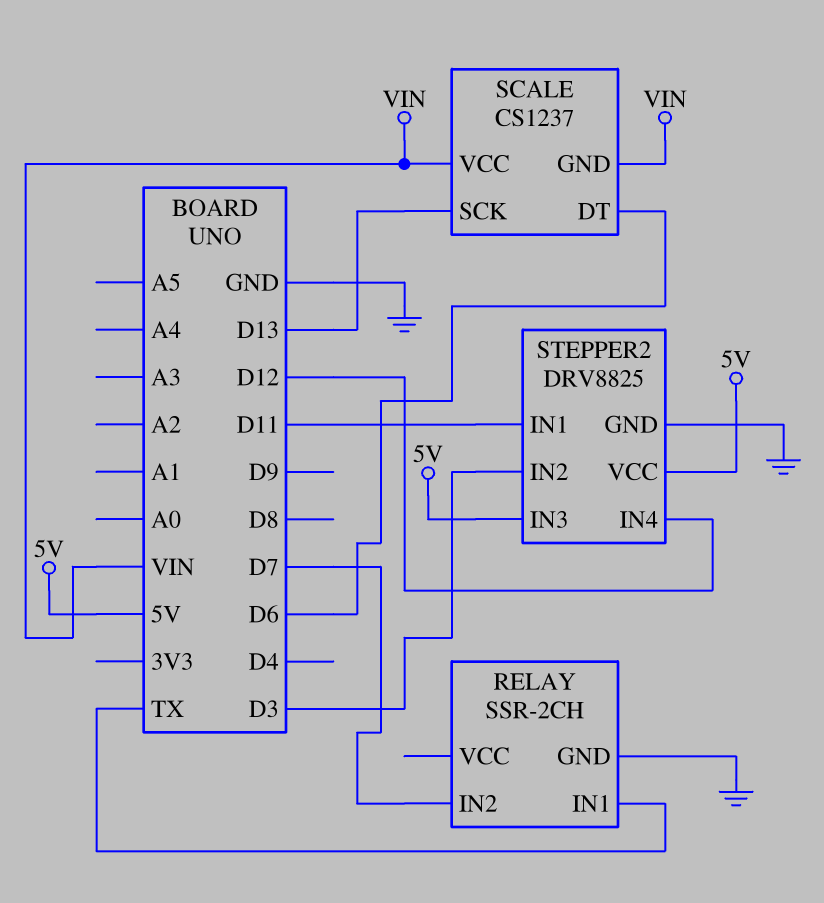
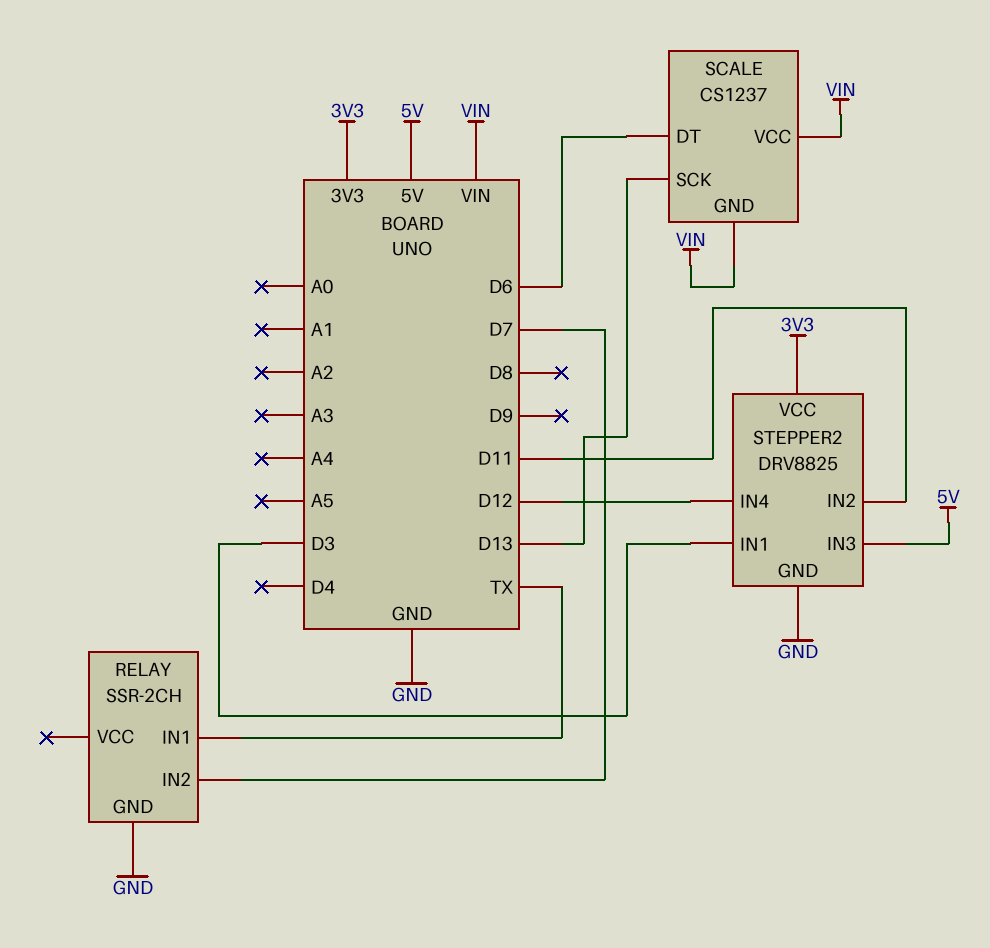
STEPPER2 pin IN1: D11 -> D3
STEPPER2 pin IN2: D3 -> D11
STEPPER2 pin VCC: 5V -> 3V3

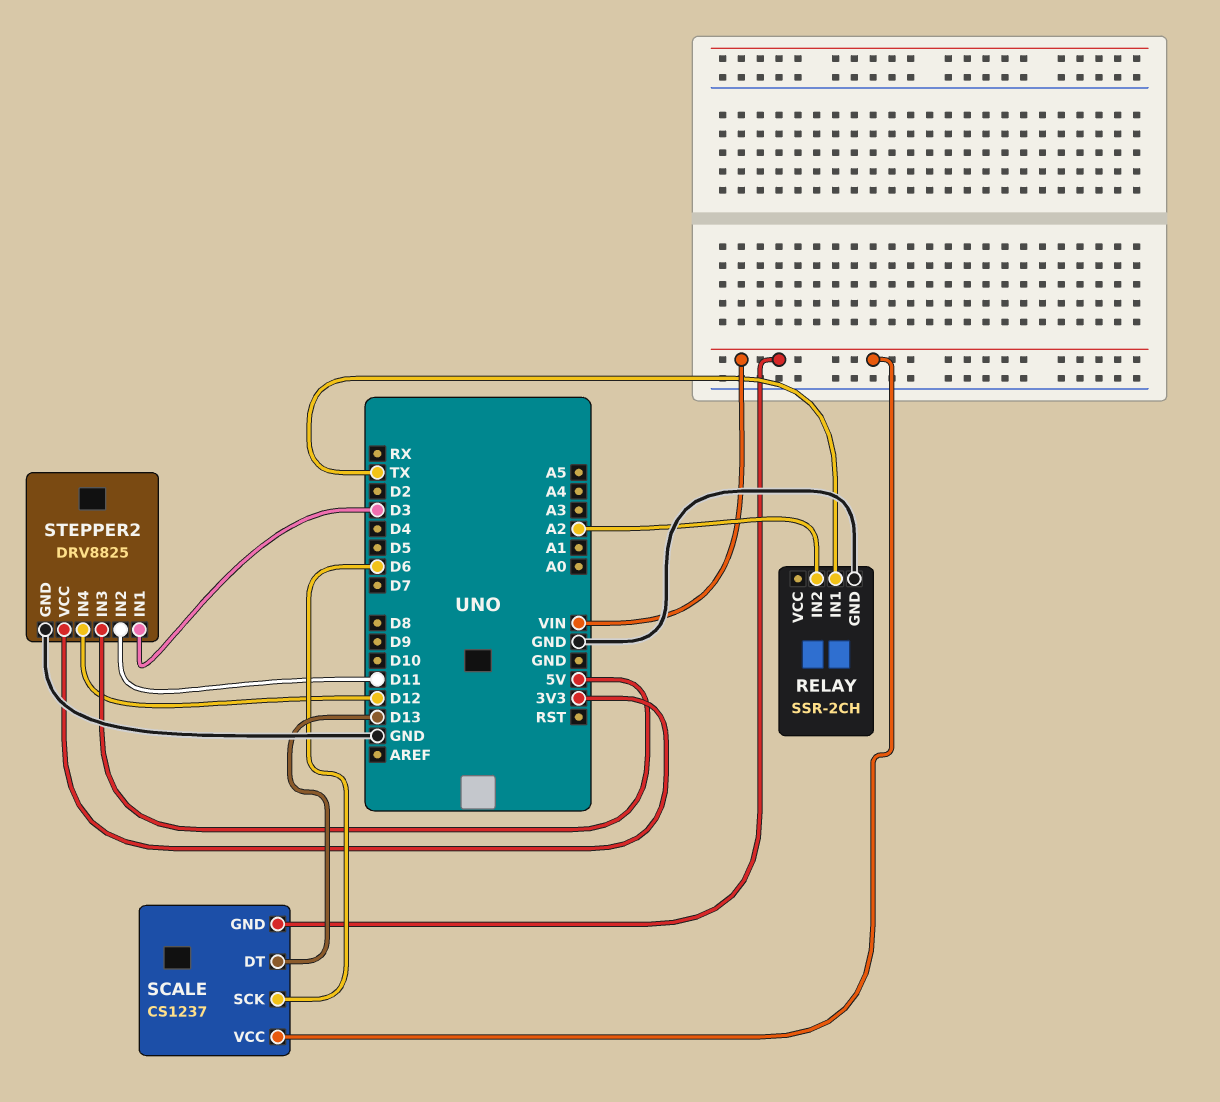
RELAY pin IN2: D7 -> A2
SCALE pin DT: D6 -> D13
SCALE pin SCK: D13 -> D6

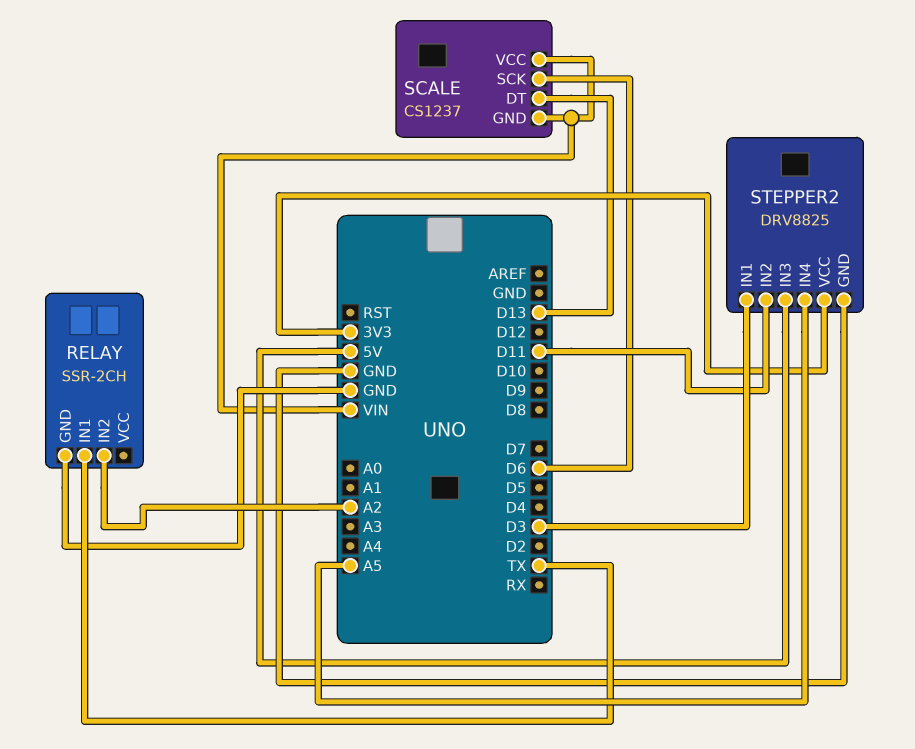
STEPPER2 pin IN4: D12 -> A5

